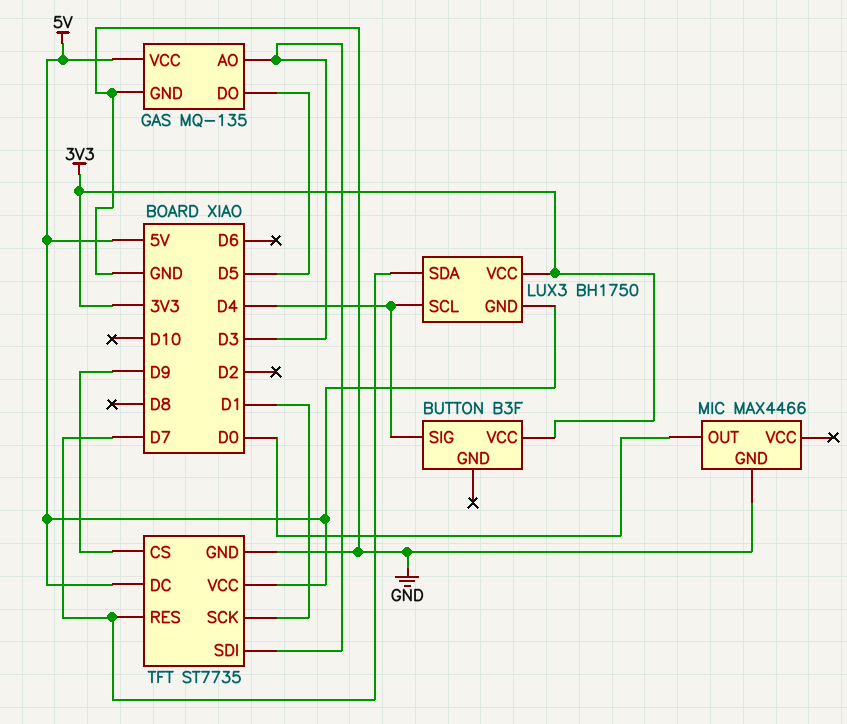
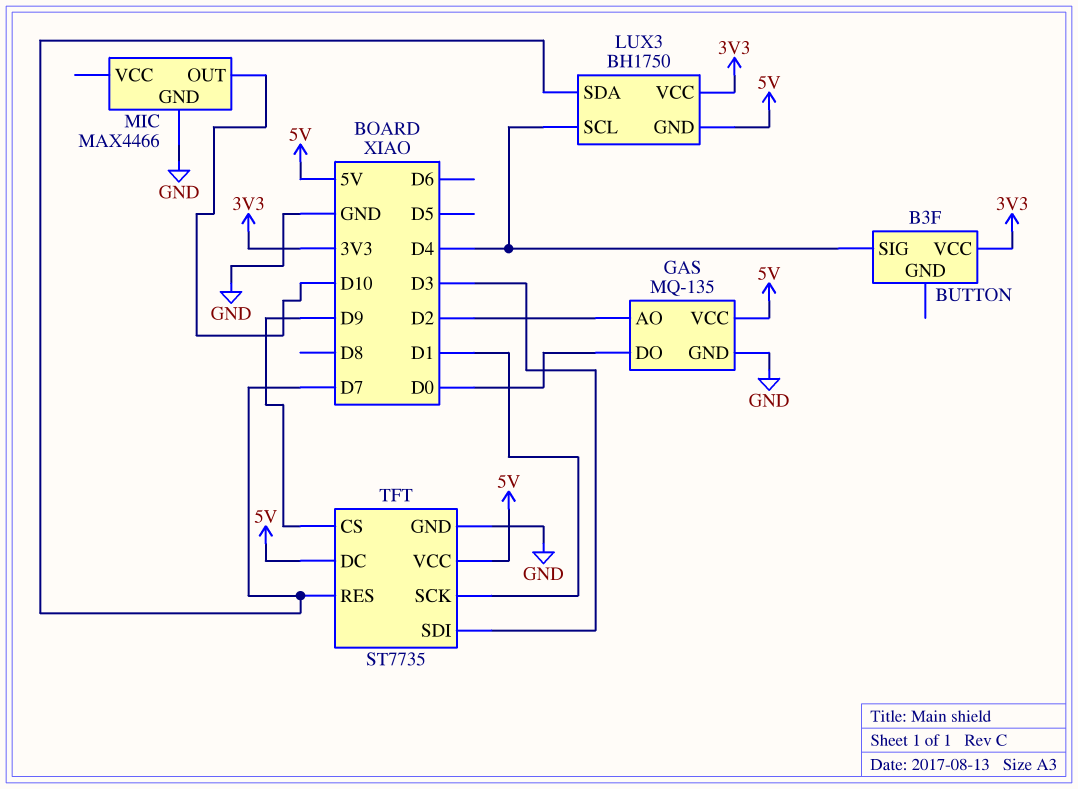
GAS pin AO: D3 -> D2
GAS pin DO: D5 -> D0
MIC pin OUT: D0 -> D10

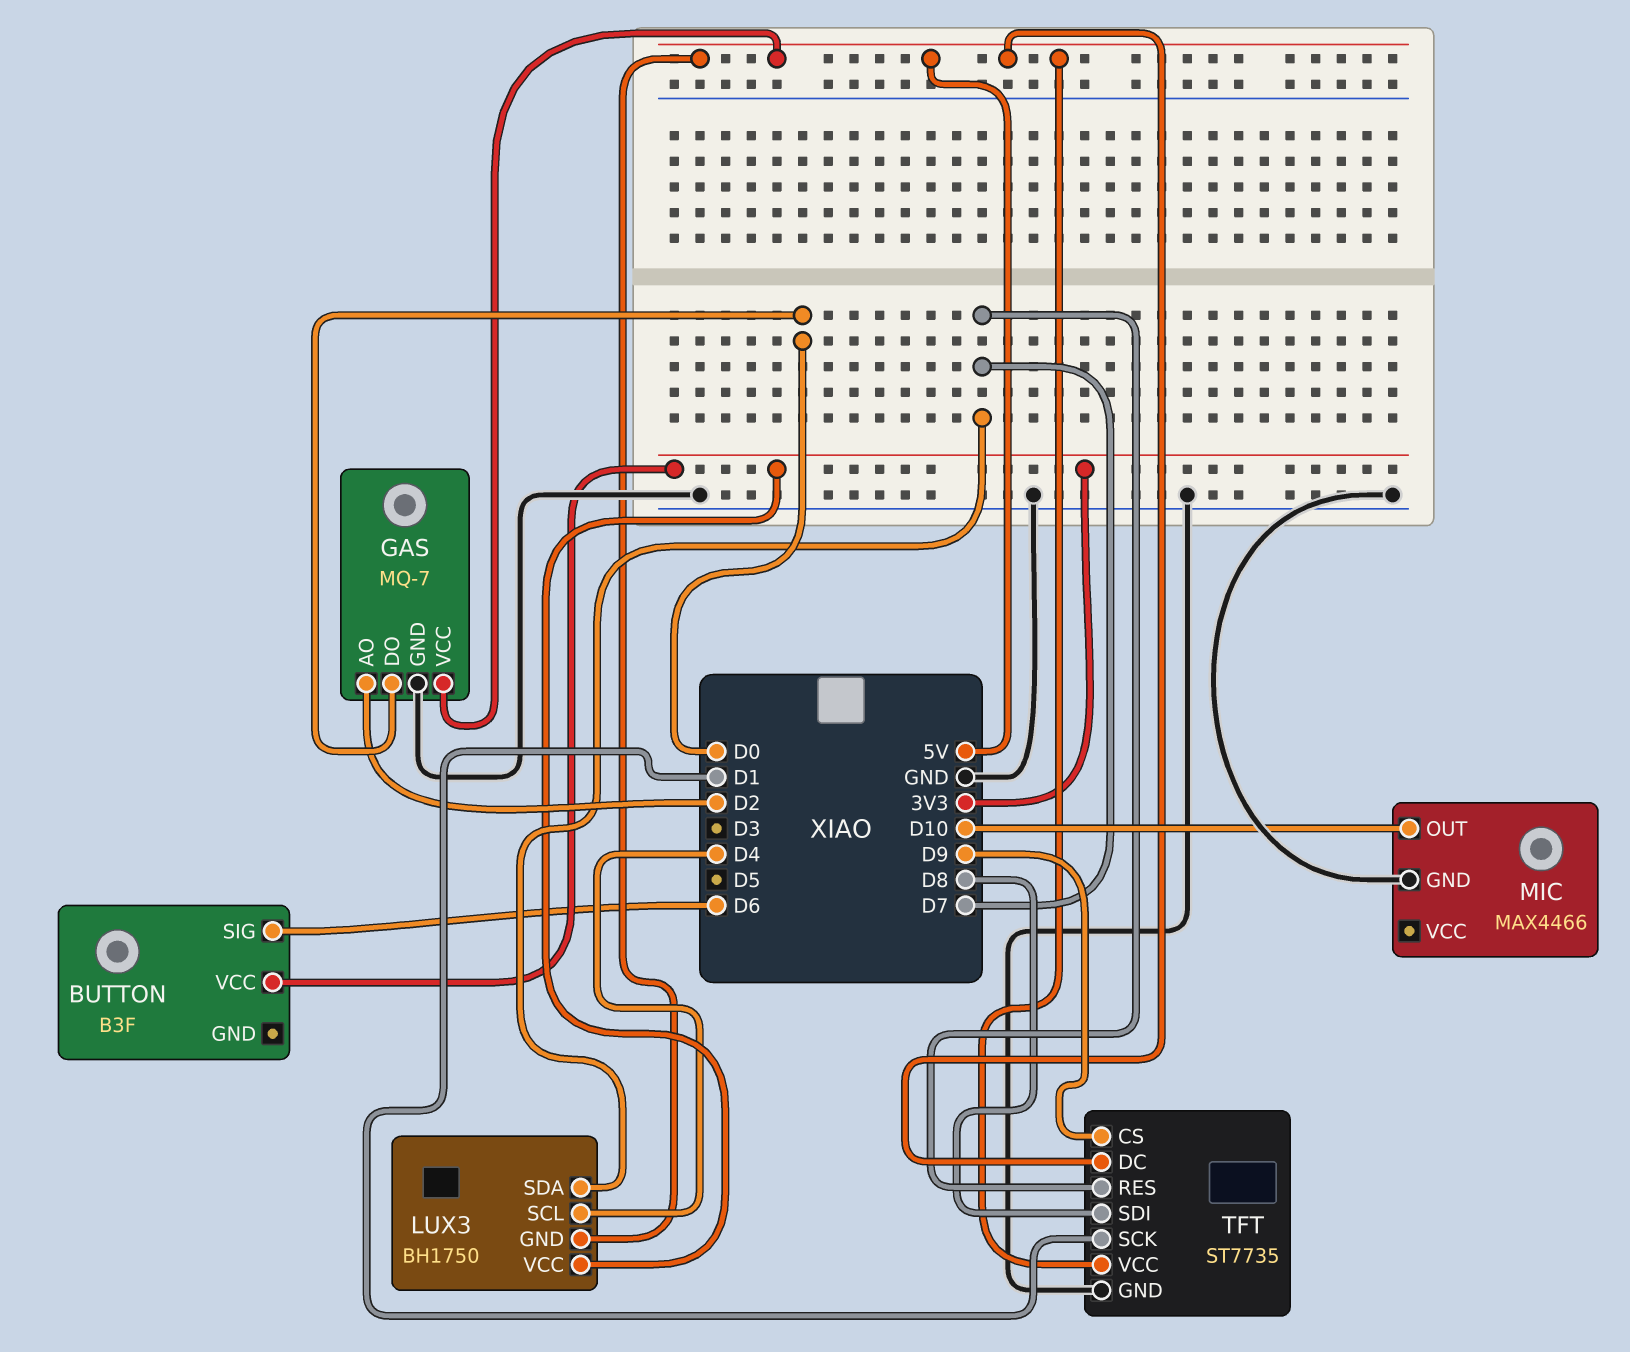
BUTTON pin SIG: D4 -> D6
GAS: MQ-135 -> MQ-7
TFT pin SDI: D3 -> D8

